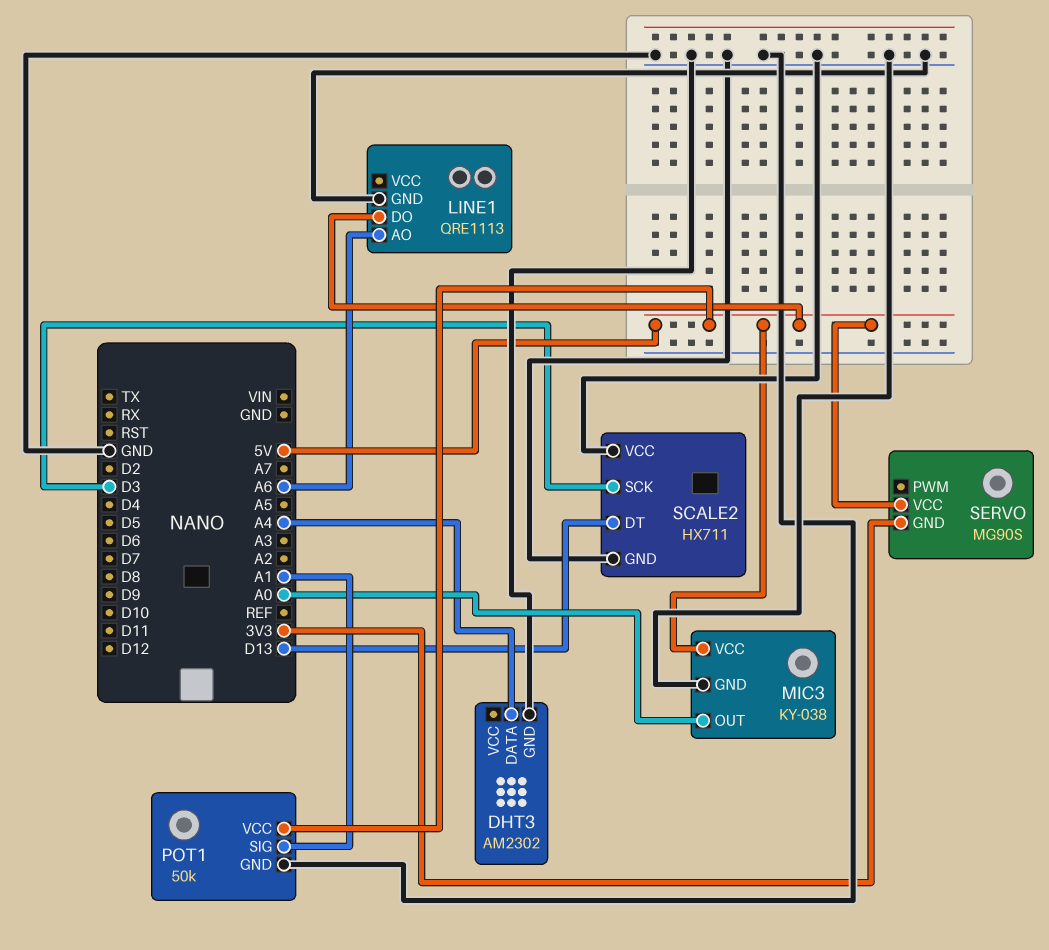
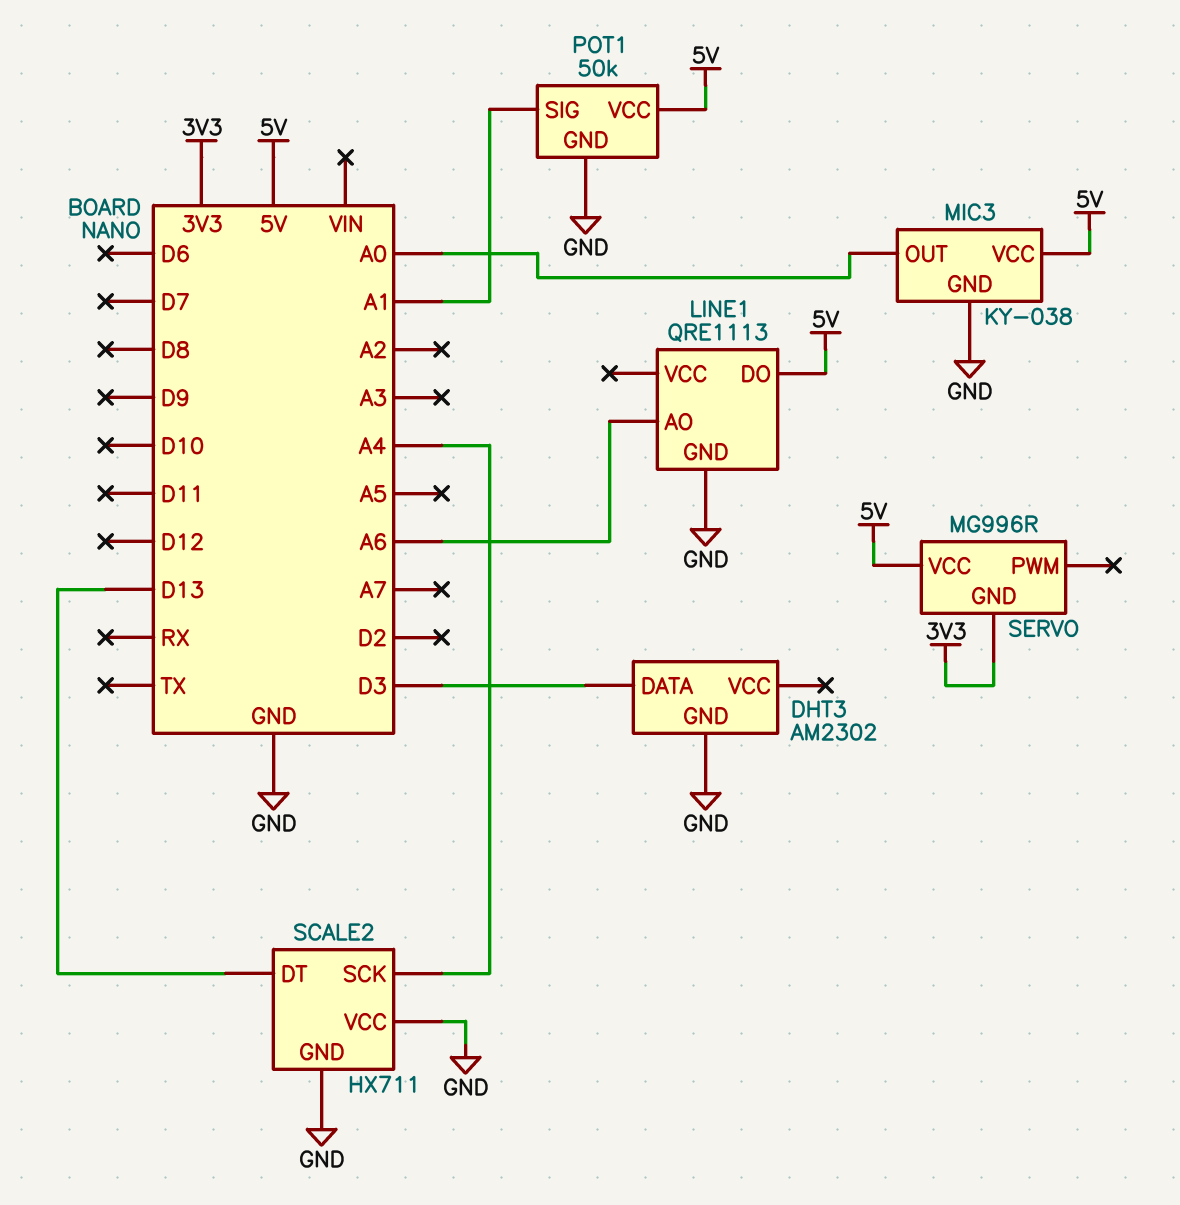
DHT3 pin DATA: A4 -> D3
SCALE2 pin SCK: D3 -> A4
SERVO: MG90S -> MG996R

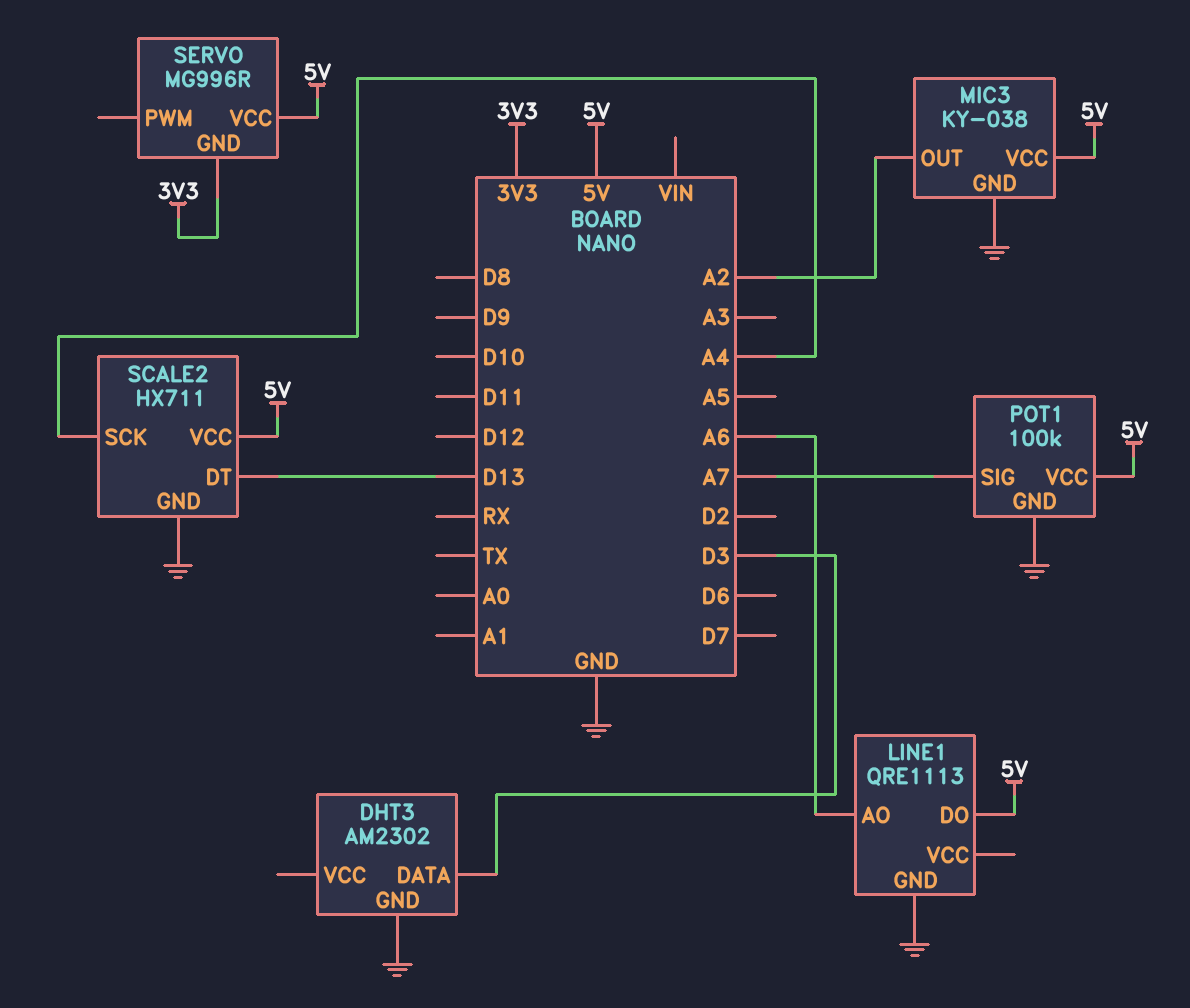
MIC3 pin OUT: A0 -> A2
POT1: 50k -> 100k
POT1 pin SIG: A1 -> A7
SCALE2 pin VCC: GND -> 5V

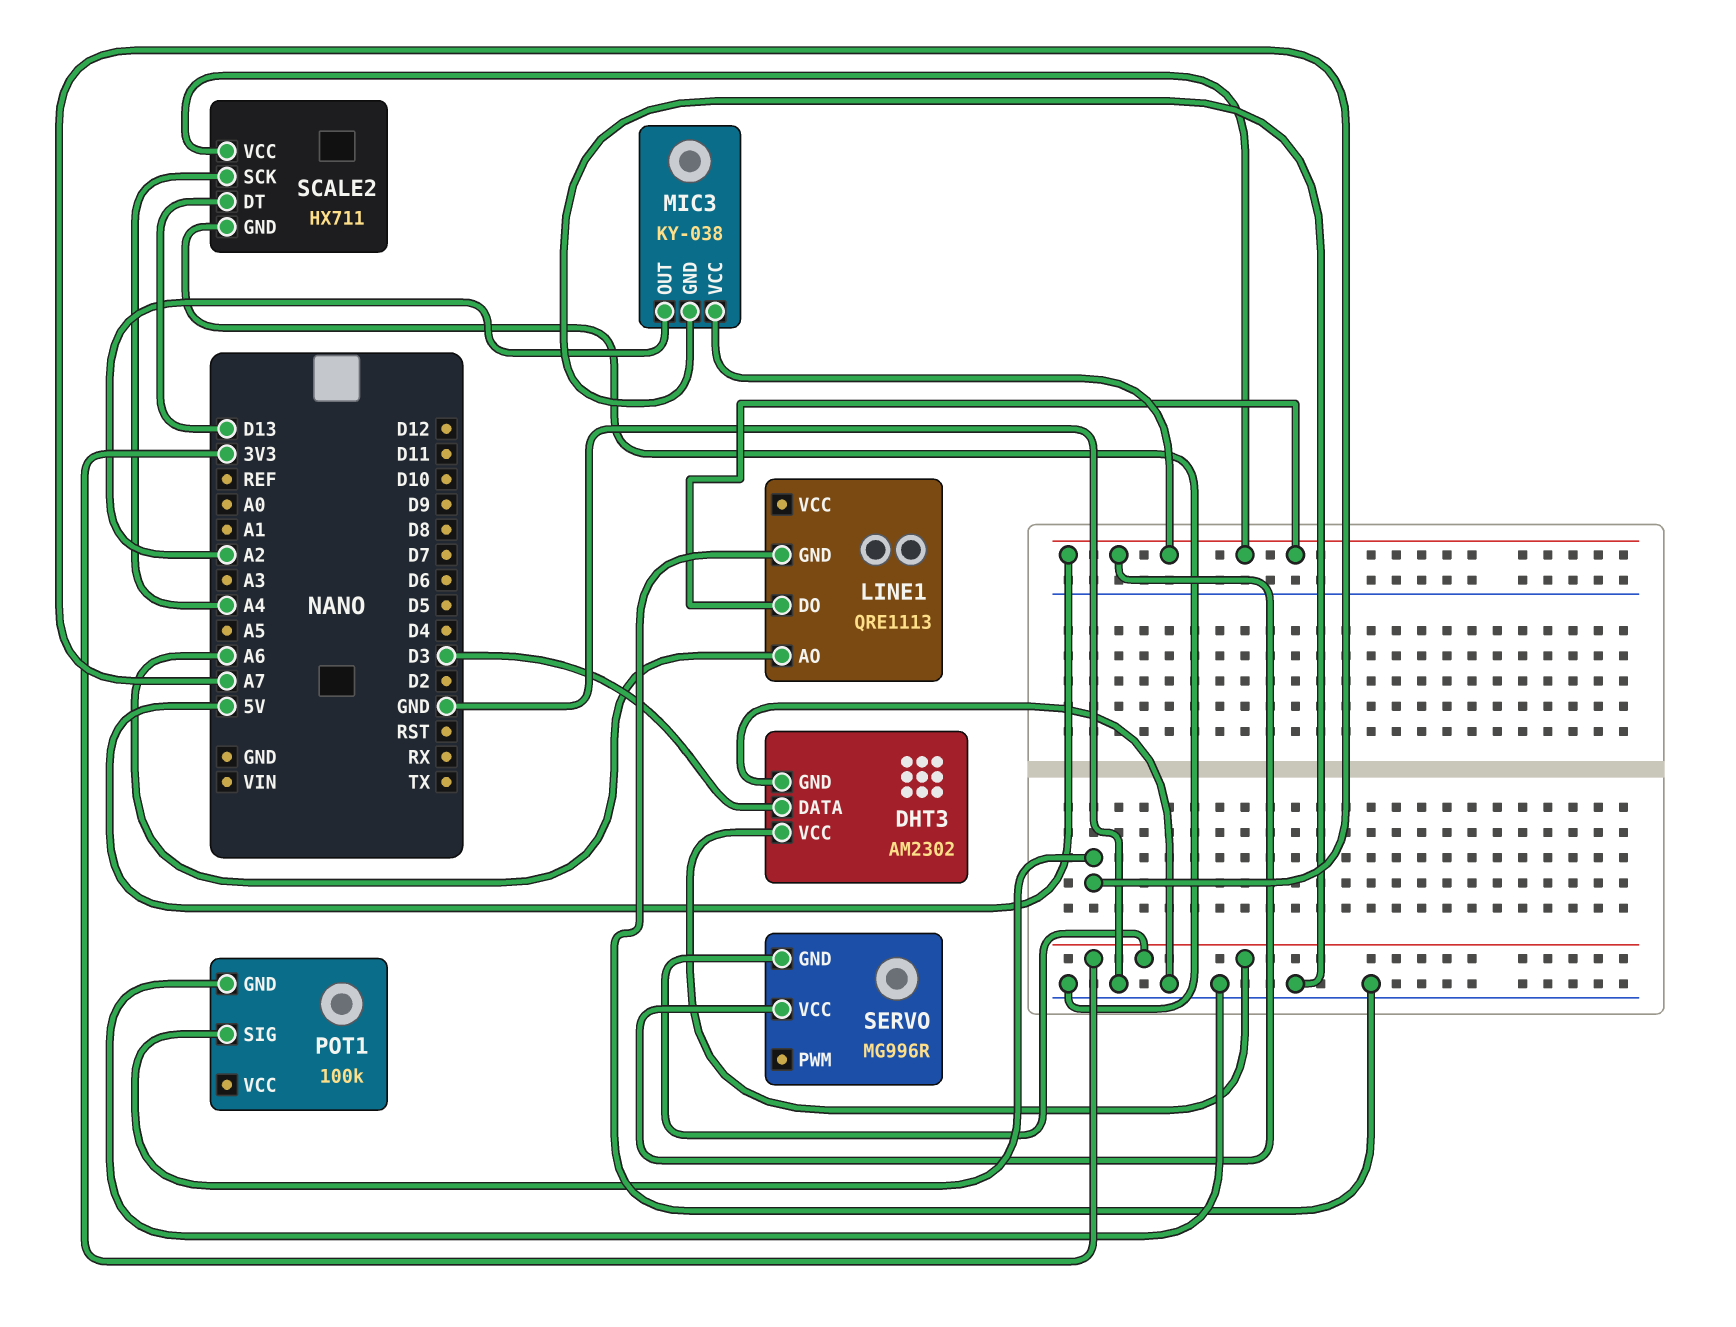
DHT3 pin VCC: none -> 3V3
POT1 pin VCC: 5V -> none

